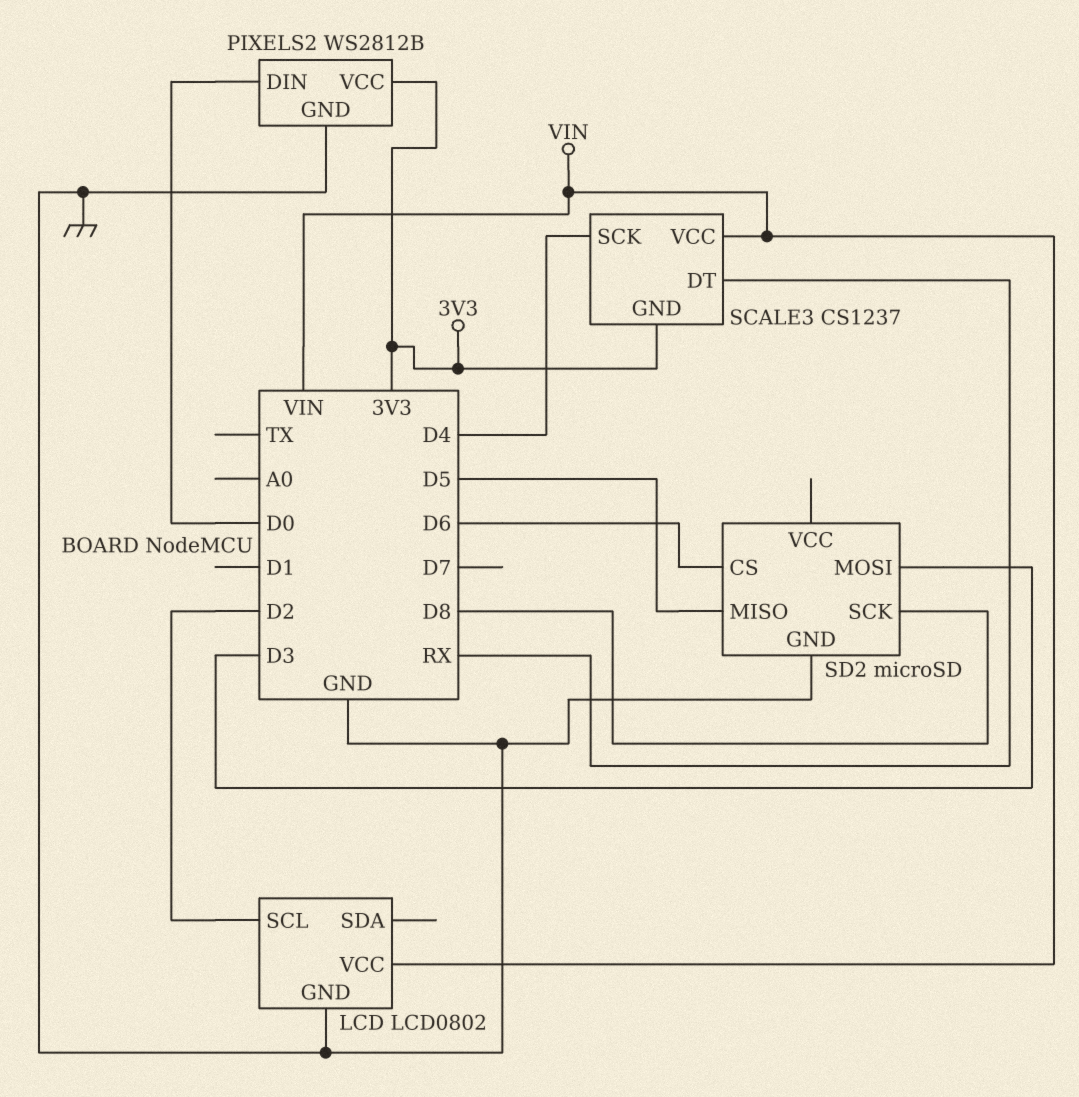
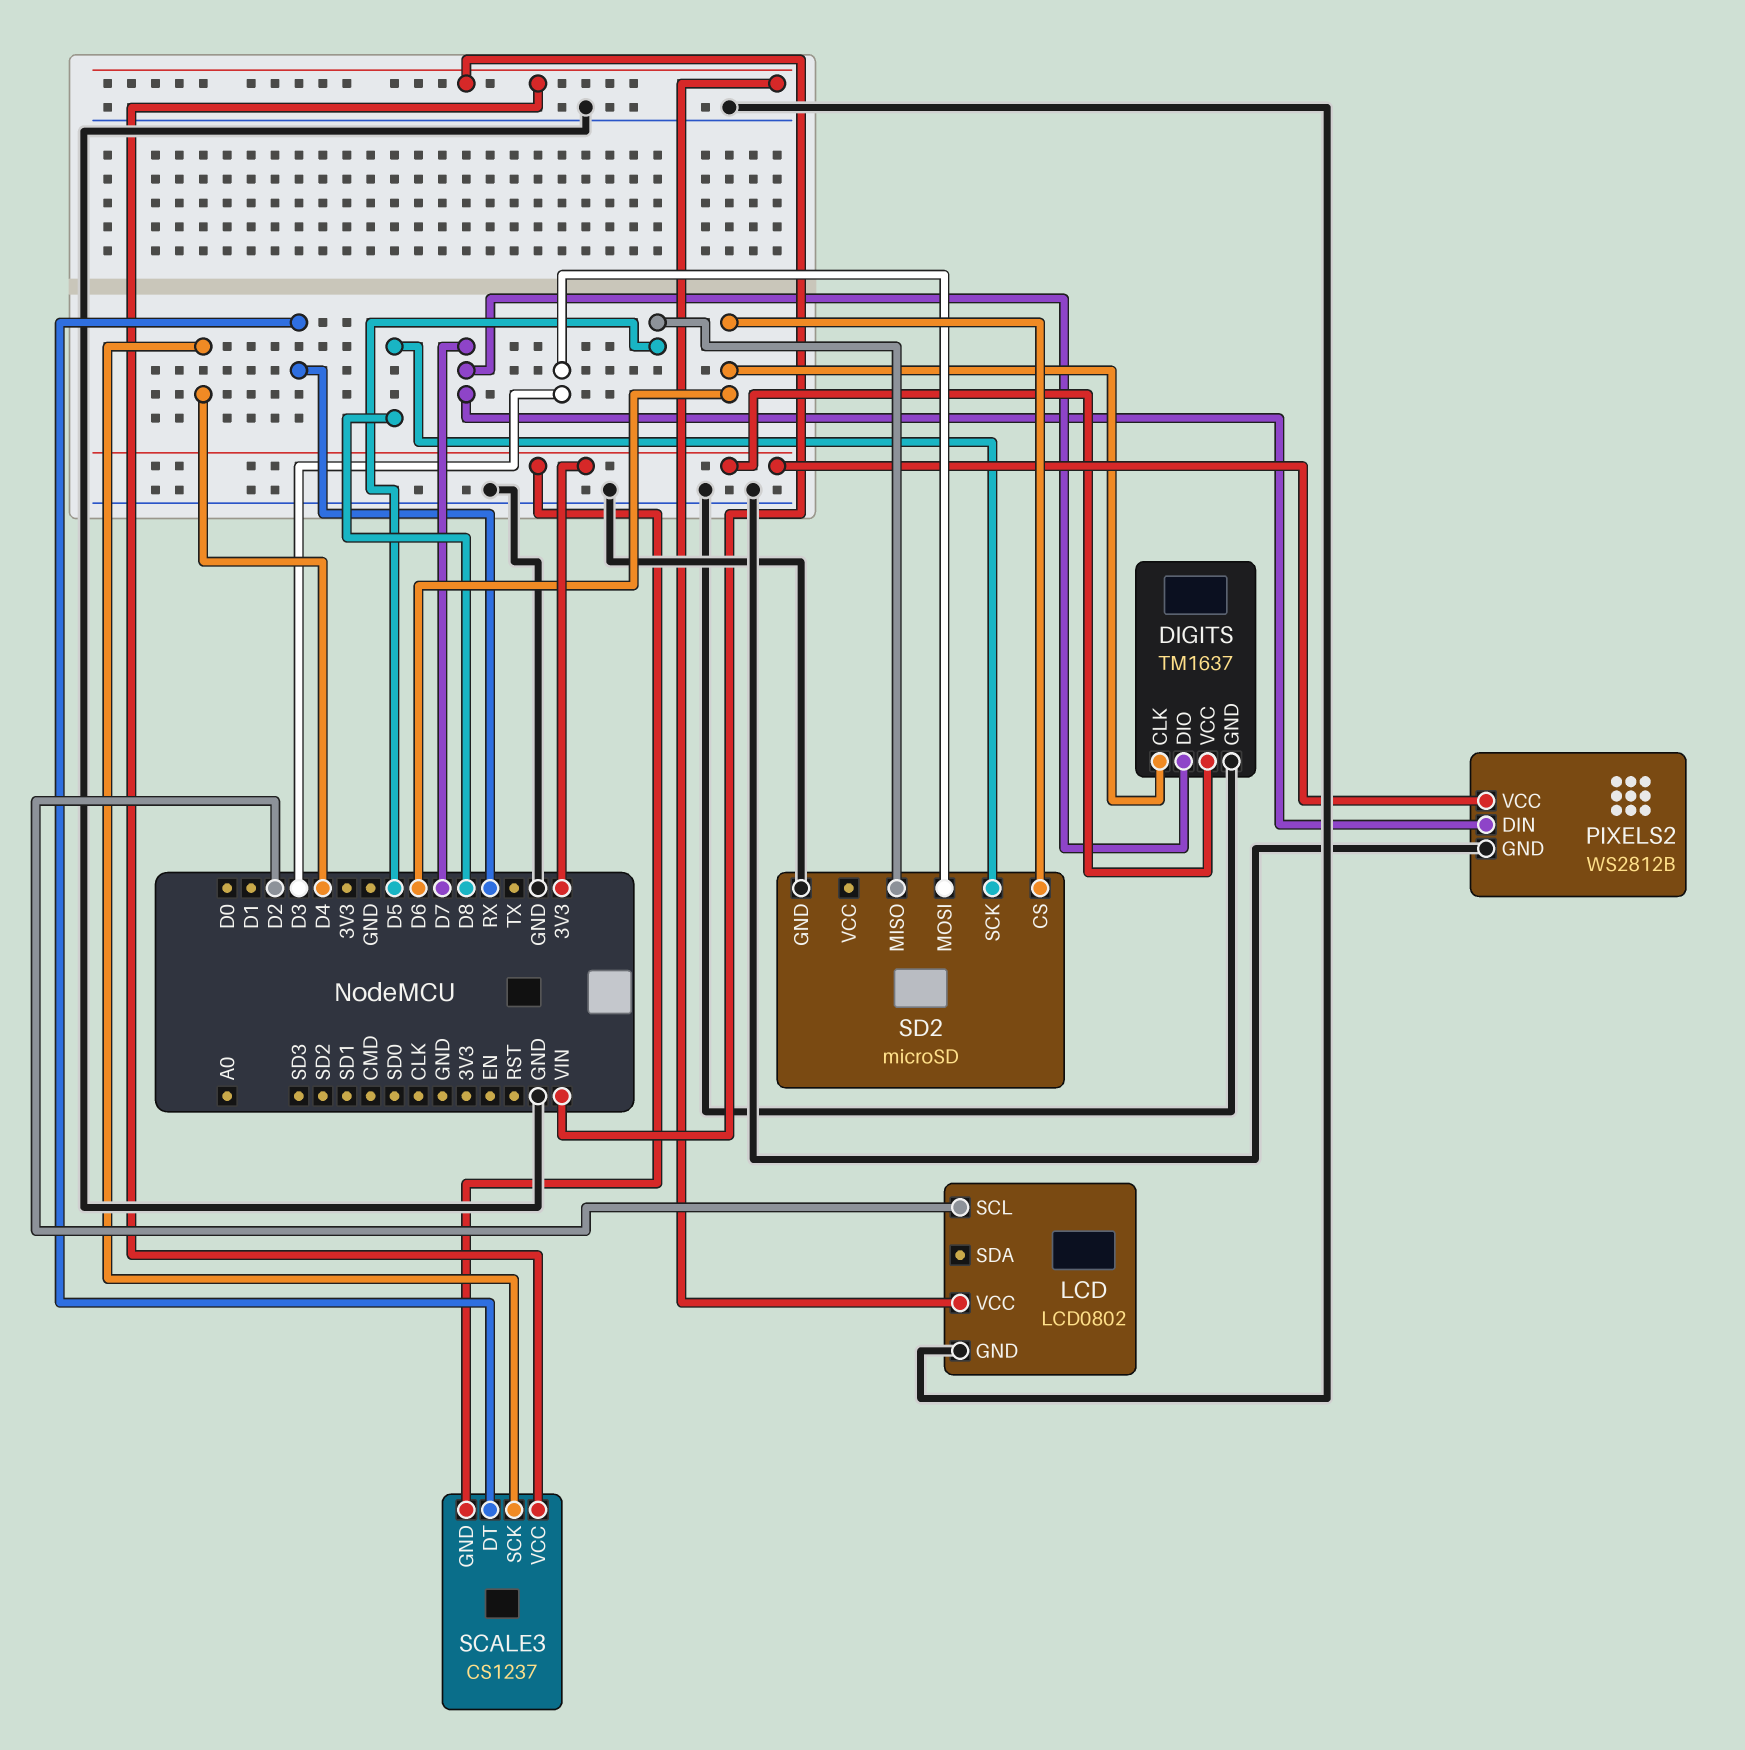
DIGITS: none -> TM1637
DIGITS pin CLK: none -> D6
DIGITS pin DIO: none -> D7
DIGITS pin GND: none -> GND
DIGITS pin VCC: none -> 3V3
PIXELS2 pin DIN: D0 -> D7

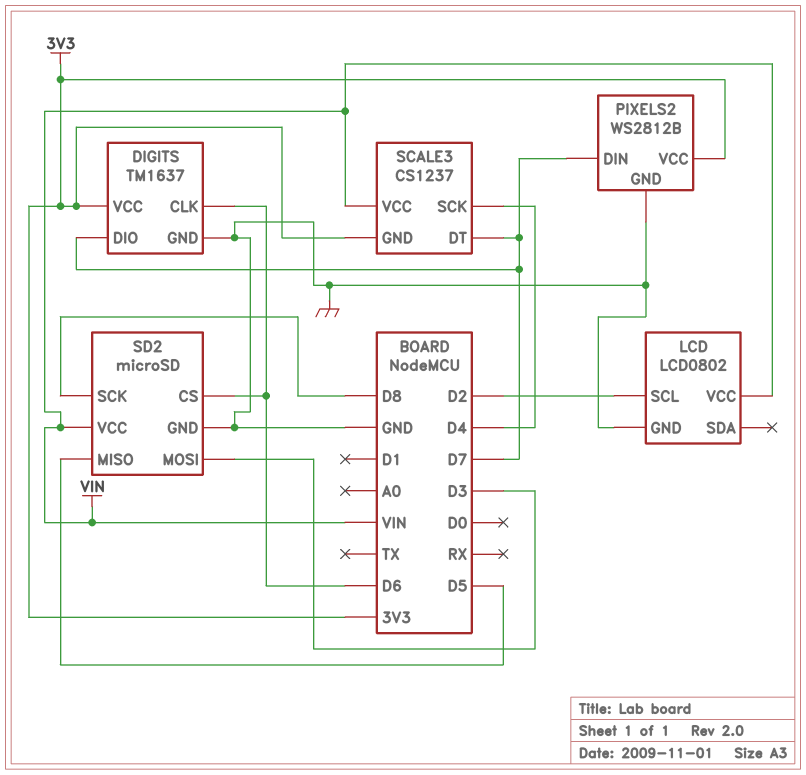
SCALE3 pin DT: RX -> D7
SD2 pin VCC: none -> VIN

